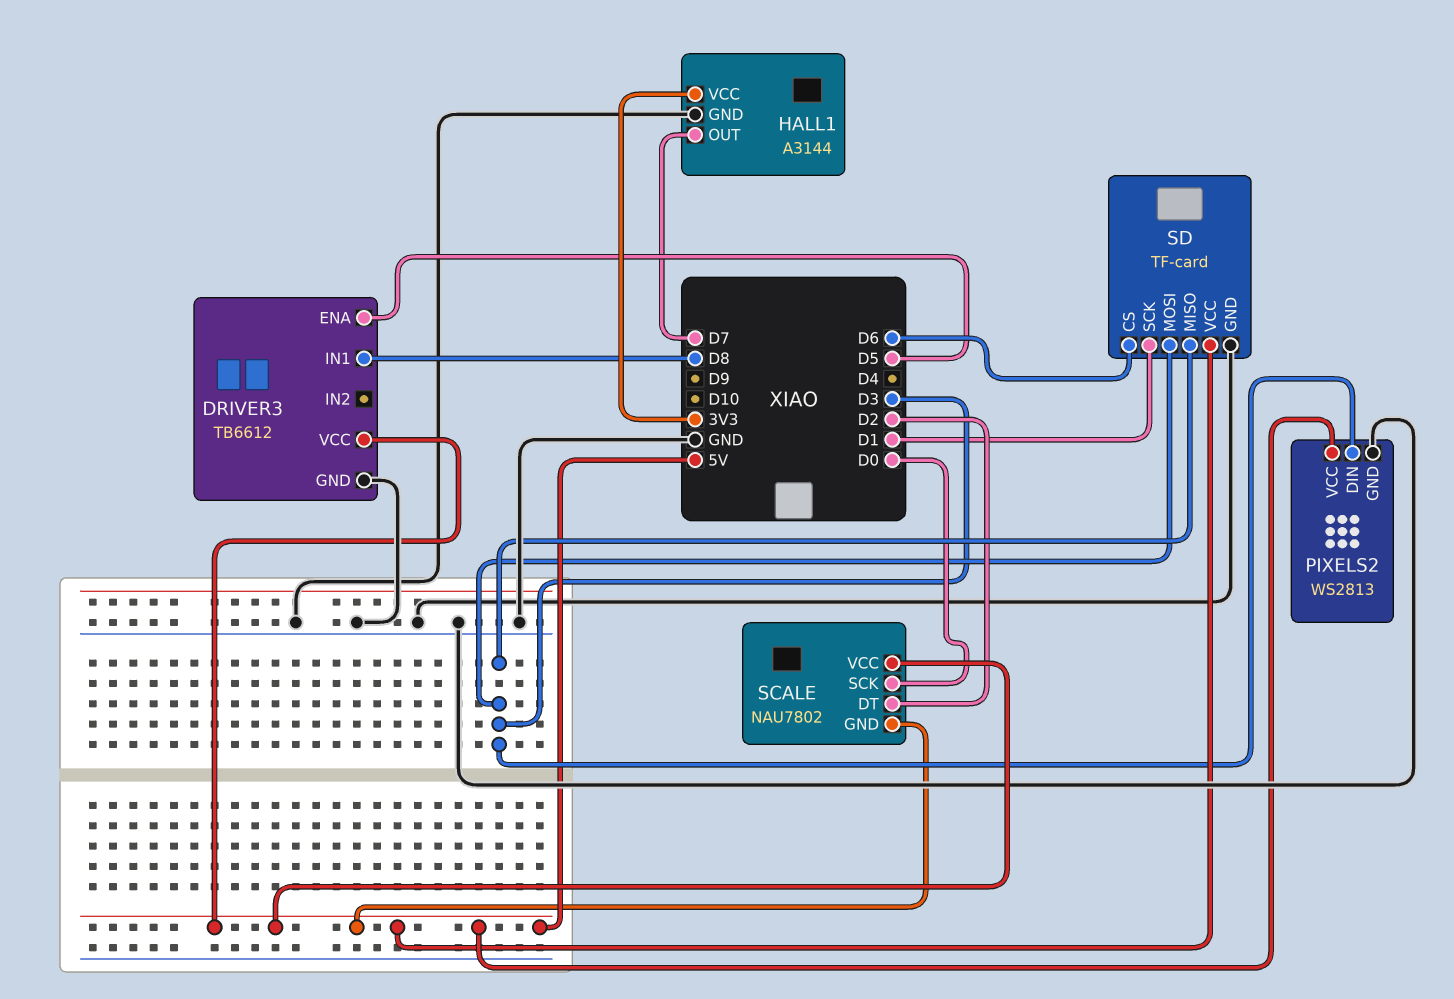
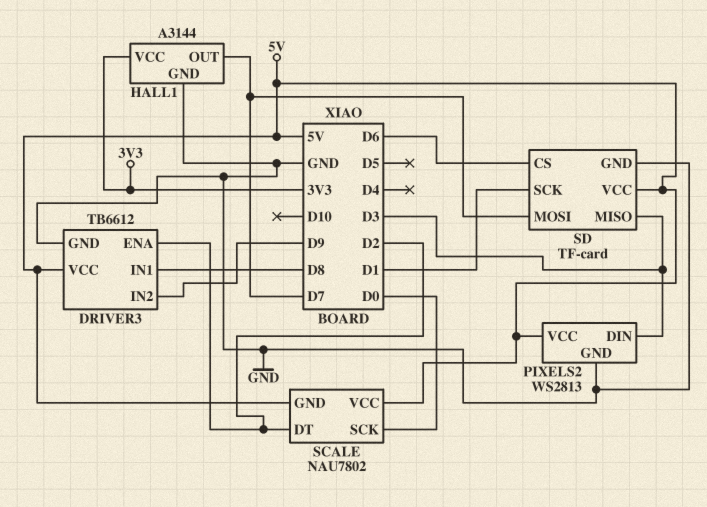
DRIVER3 pin ENA: D5 -> D2
DRIVER3 pin IN2: none -> D9
SD pin MOSI: D3 -> D7

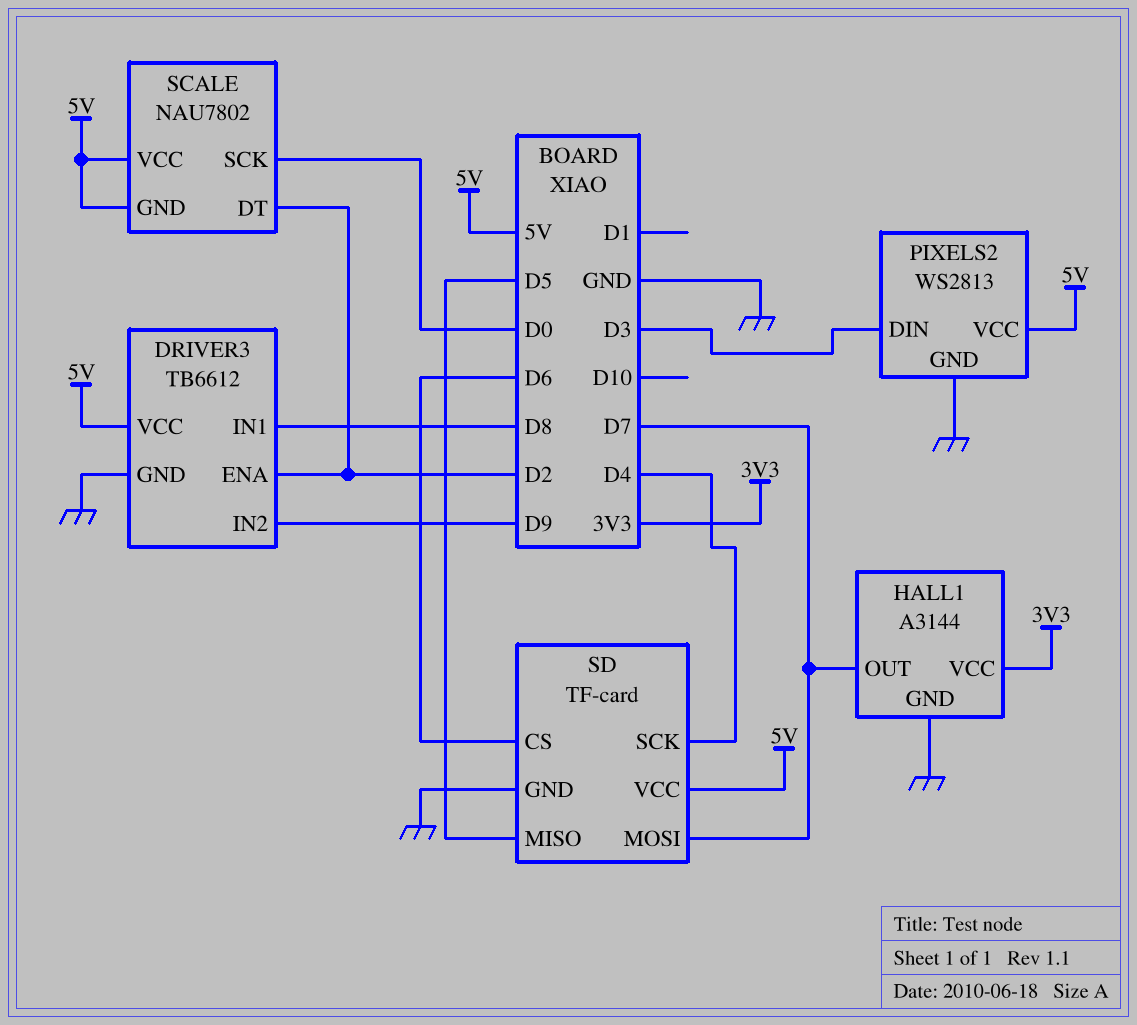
SD pin MISO: D3 -> D5
SD pin SCK: D1 -> D4

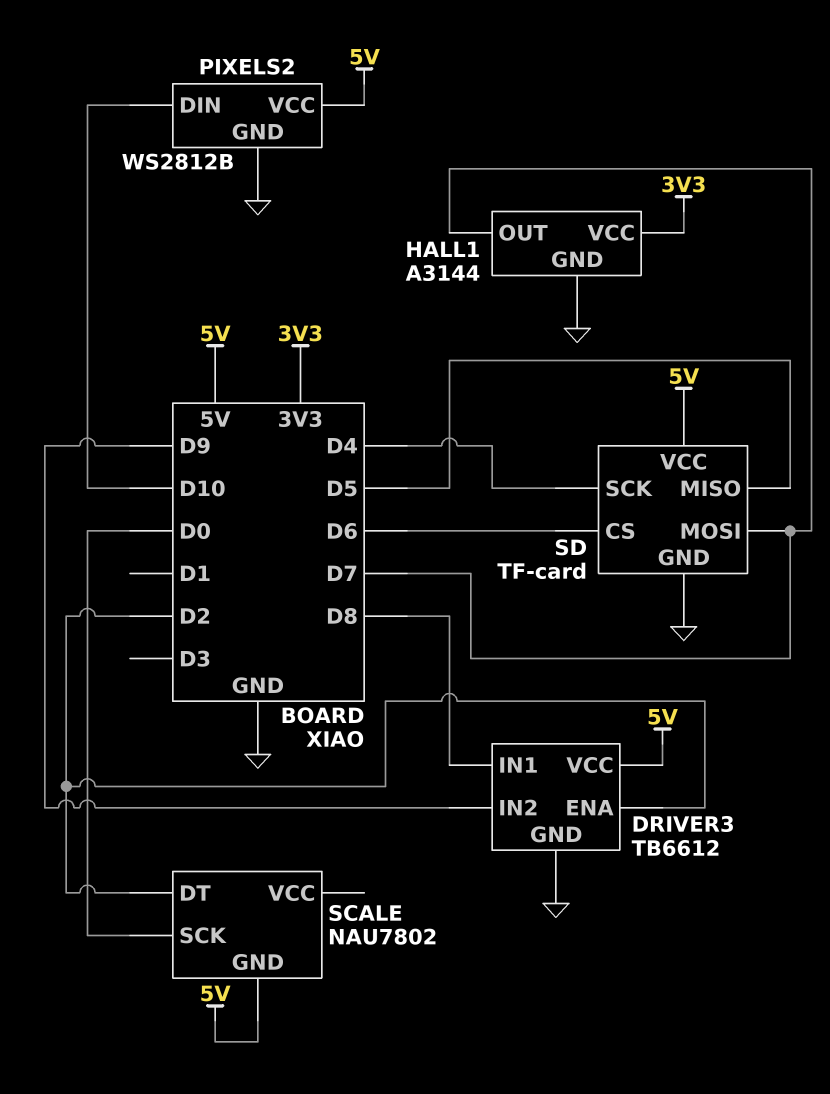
PIXELS2: WS2813 -> WS2812B
PIXELS2 pin DIN: D3 -> D10
SCALE pin VCC: 5V -> none

